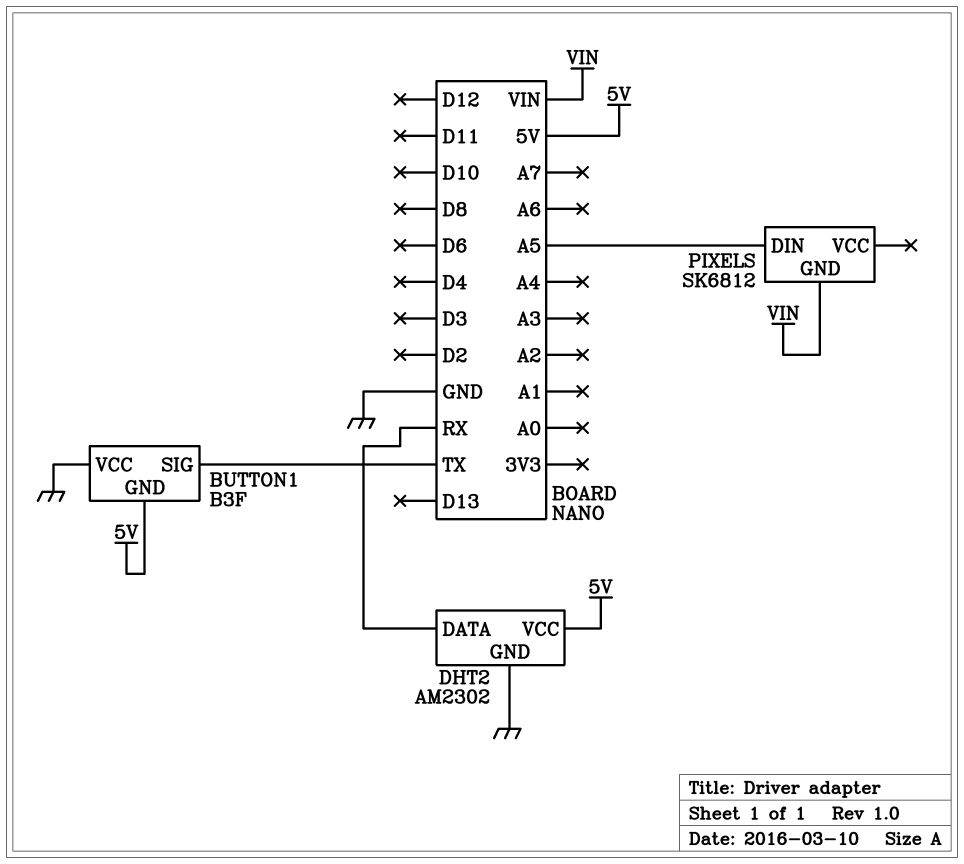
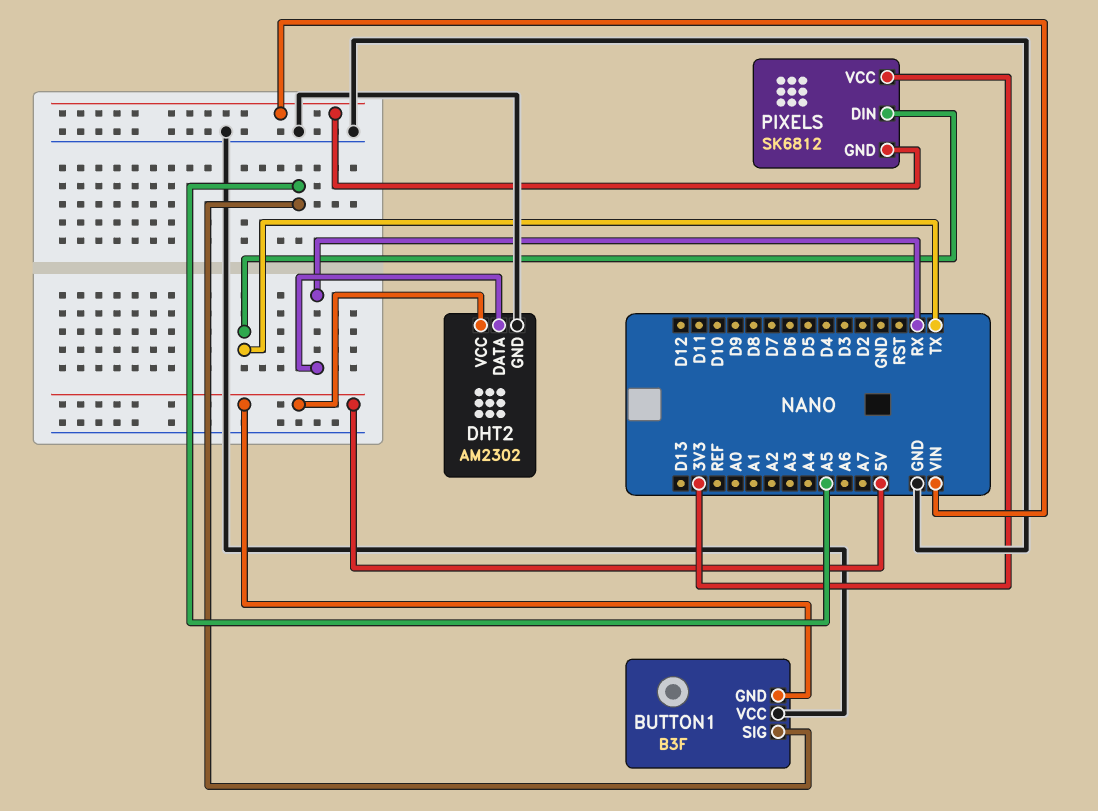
BUTTON1 pin SIG: TX -> A5
PIXELS pin DIN: A5 -> TX
PIXELS pin VCC: none -> 3V3

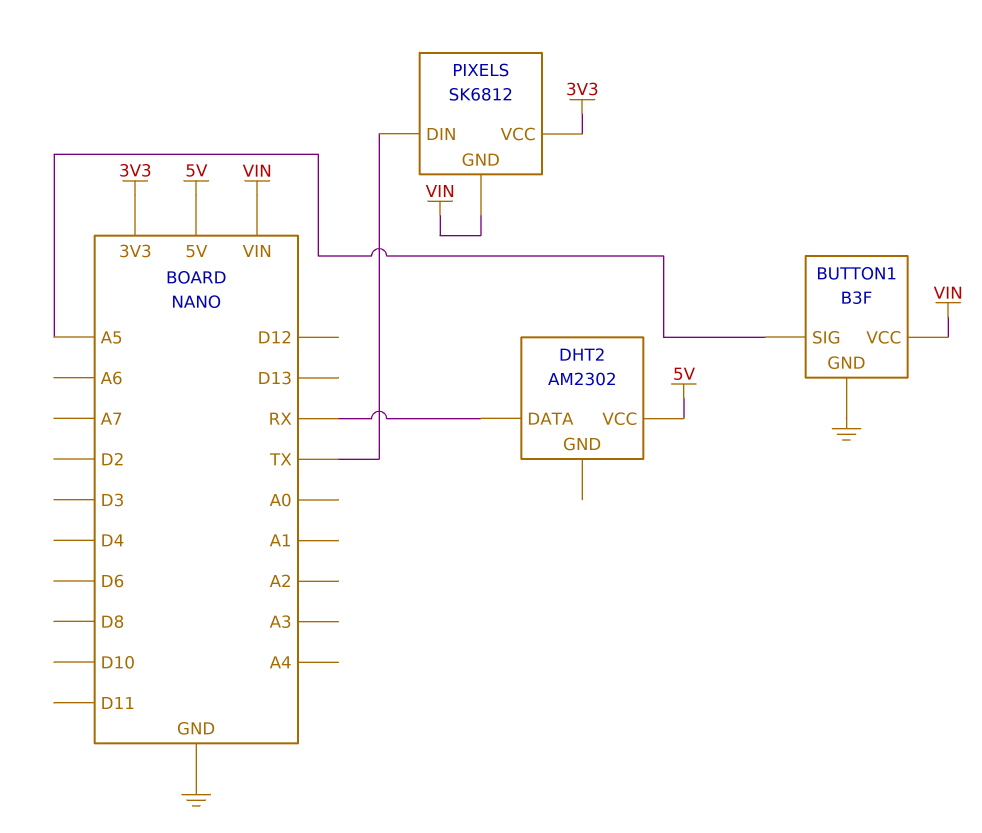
BUTTON1 pin GND: 5V -> GND
BUTTON1 pin VCC: GND -> VIN
DHT2 pin GND: GND -> none

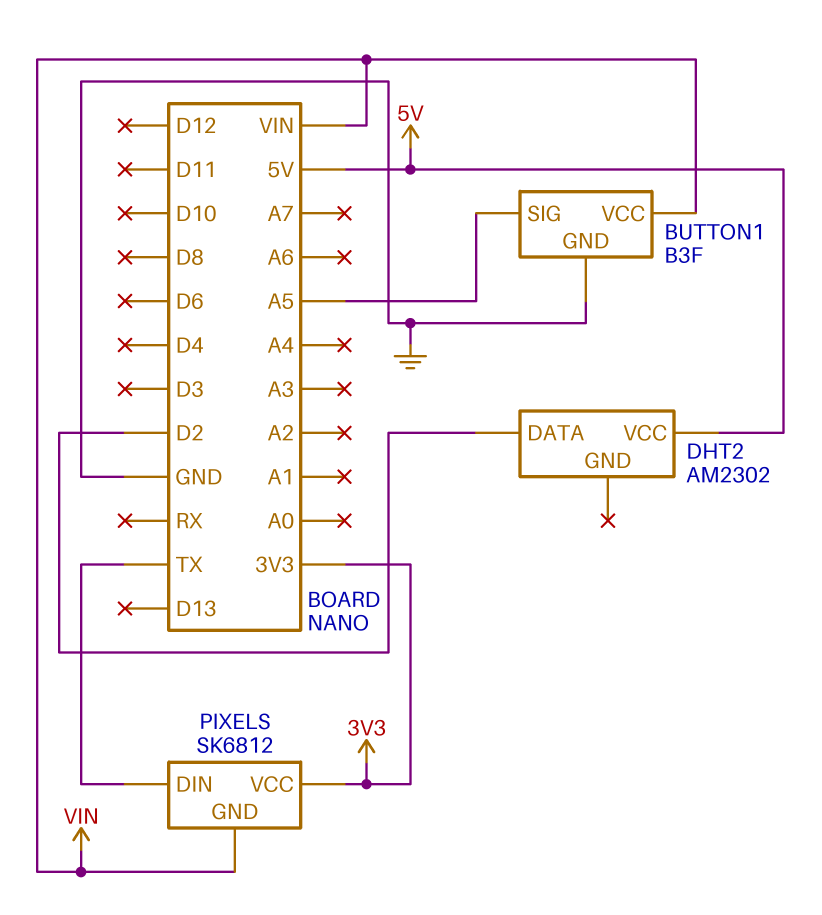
DHT2 pin DATA: RX -> D2

